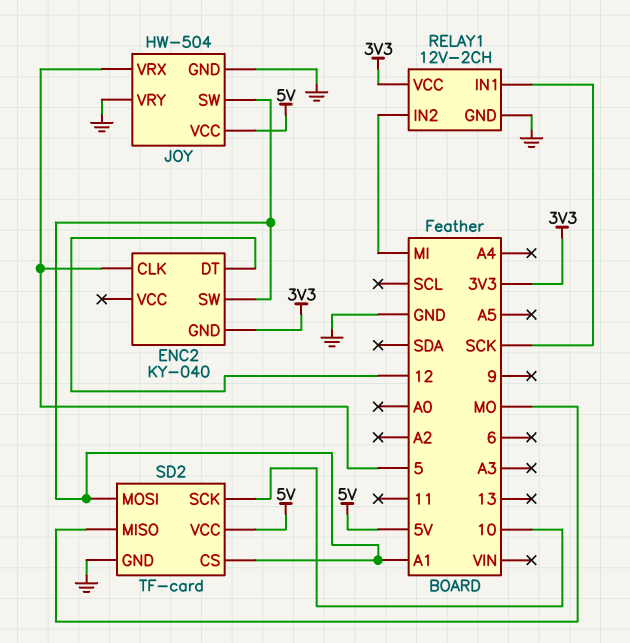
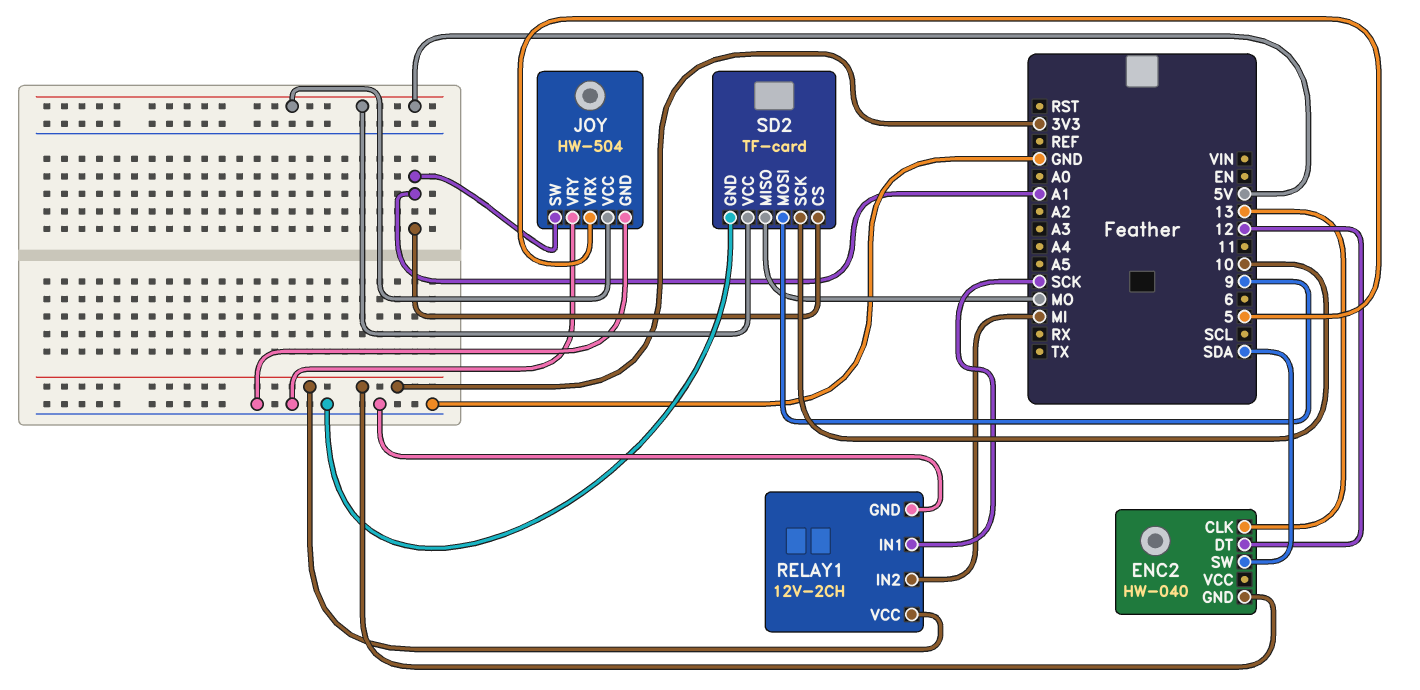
ENC2: KY-040 -> HW-040
ENC2 pin CLK: 5 -> 13
ENC2 pin SW: A1 -> SDA
SD2 pin MOSI: A1 -> 9

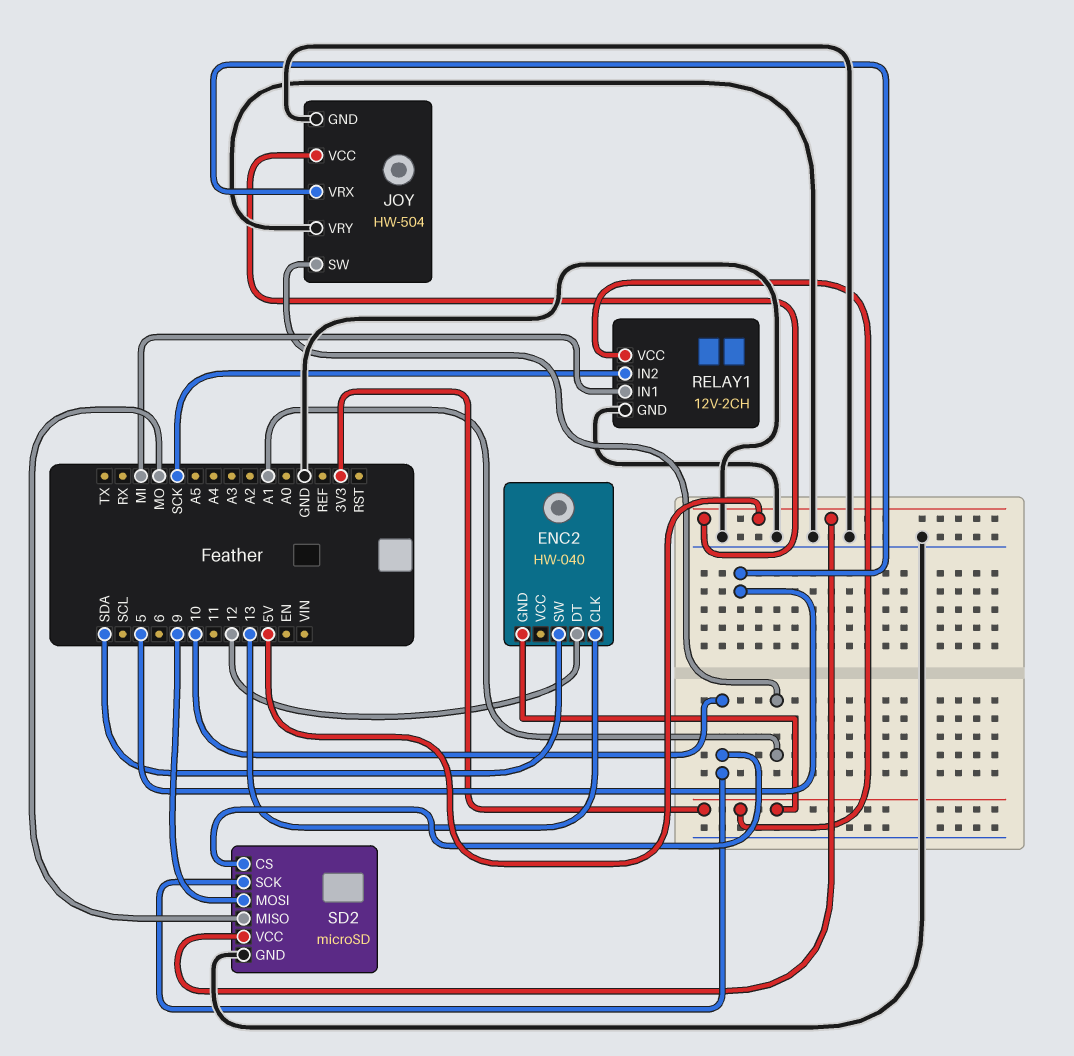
RELAY1 pin IN1: SCK -> MI
RELAY1 pin IN2: MI -> SCK
SD2: TF-card -> microSD
SD2 pin CS: A1 -> 10

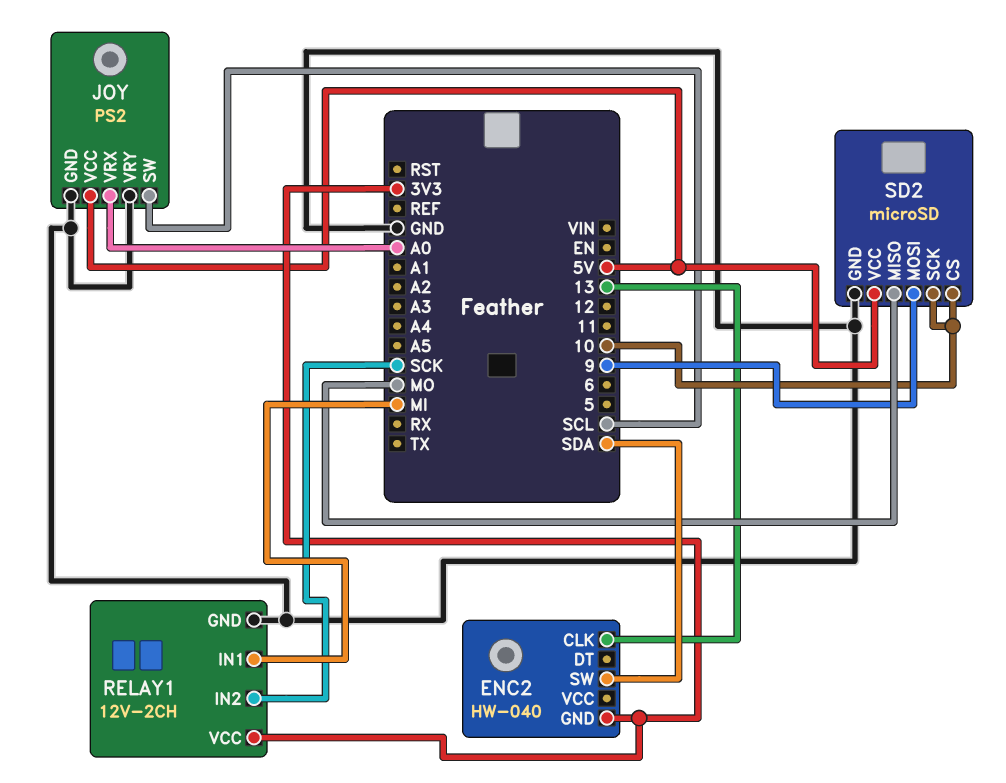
ENC2 pin DT: 12 -> none
JOY: HW-504 -> PS2
JOY pin SW: A1 -> SCL
JOY pin VRX: 5 -> A0

